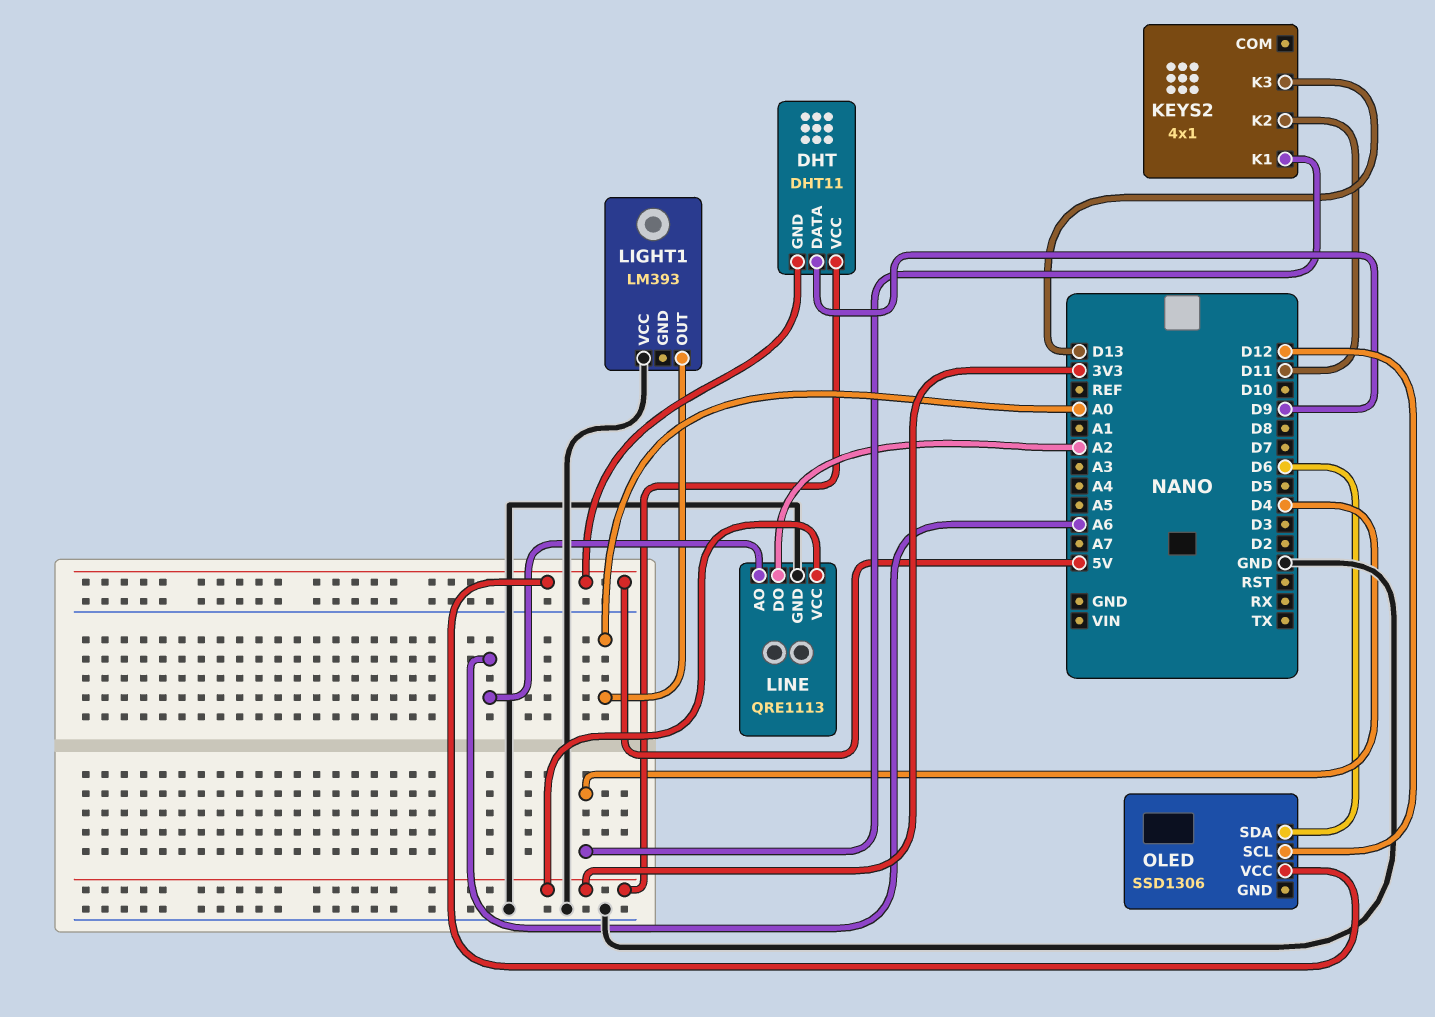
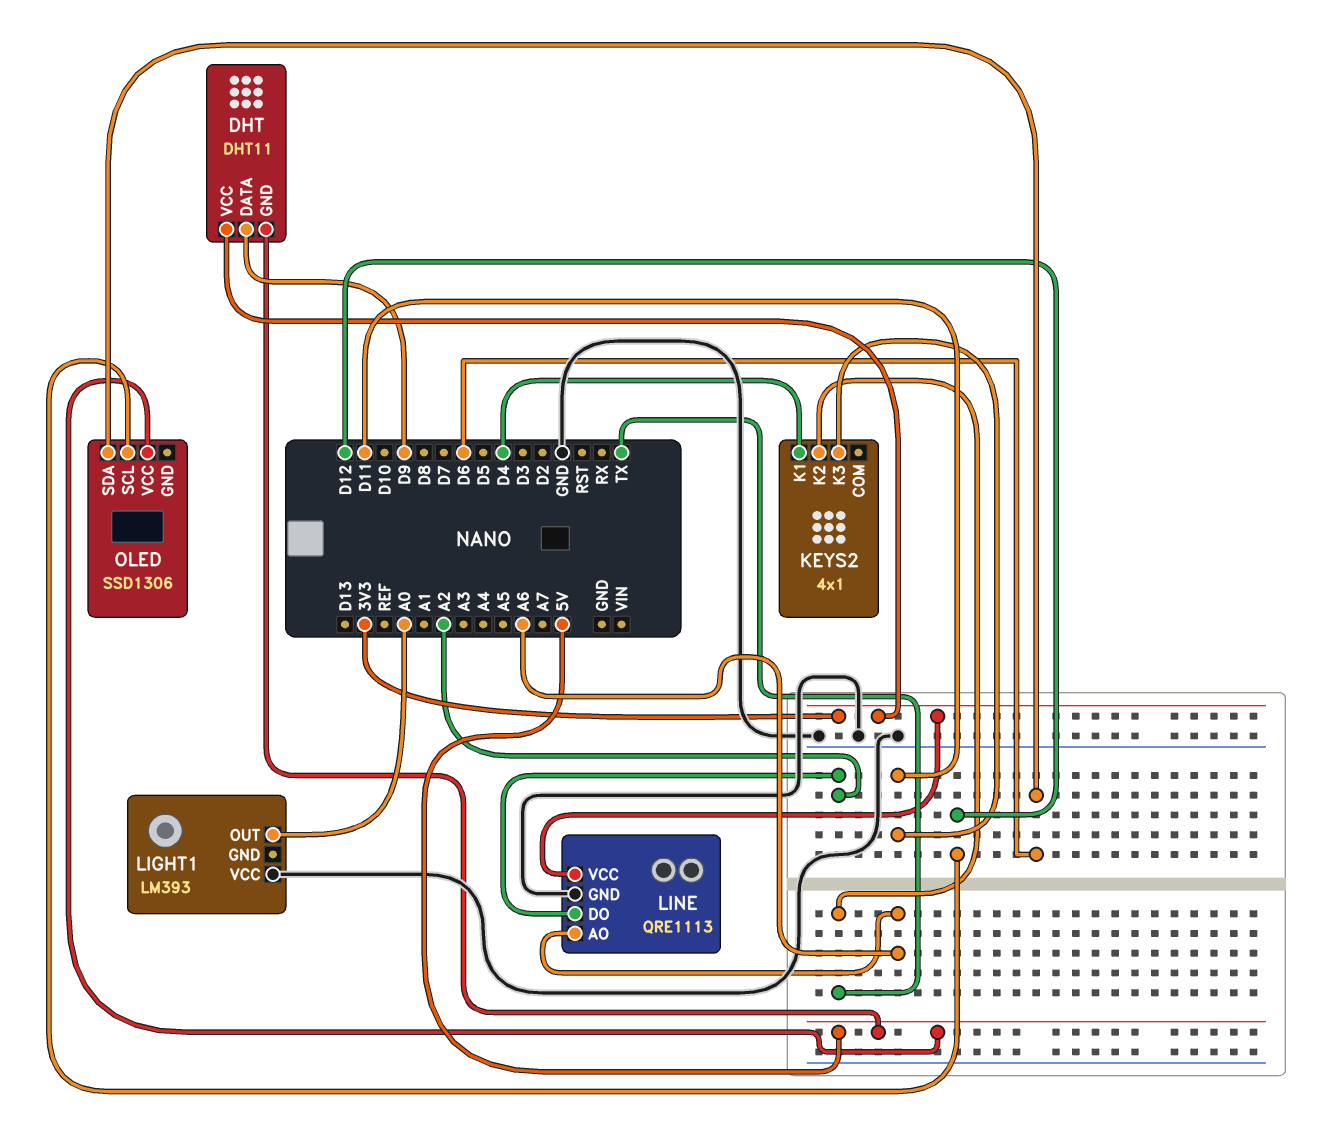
KEYS2 pin K2: D11 -> TX
KEYS2 pin K3: D13 -> D11

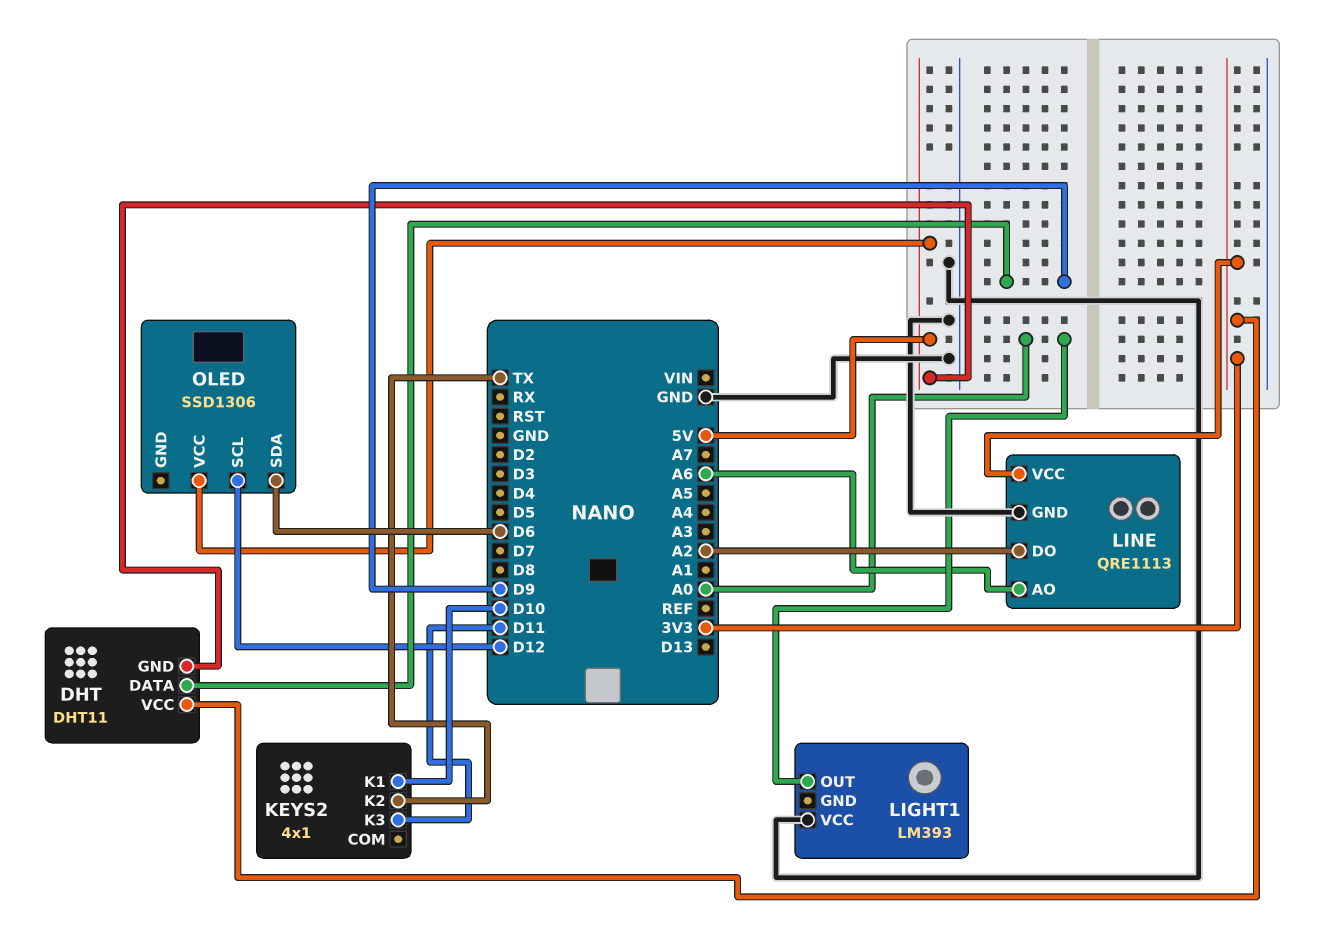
KEYS2 pin K1: D4 -> D10

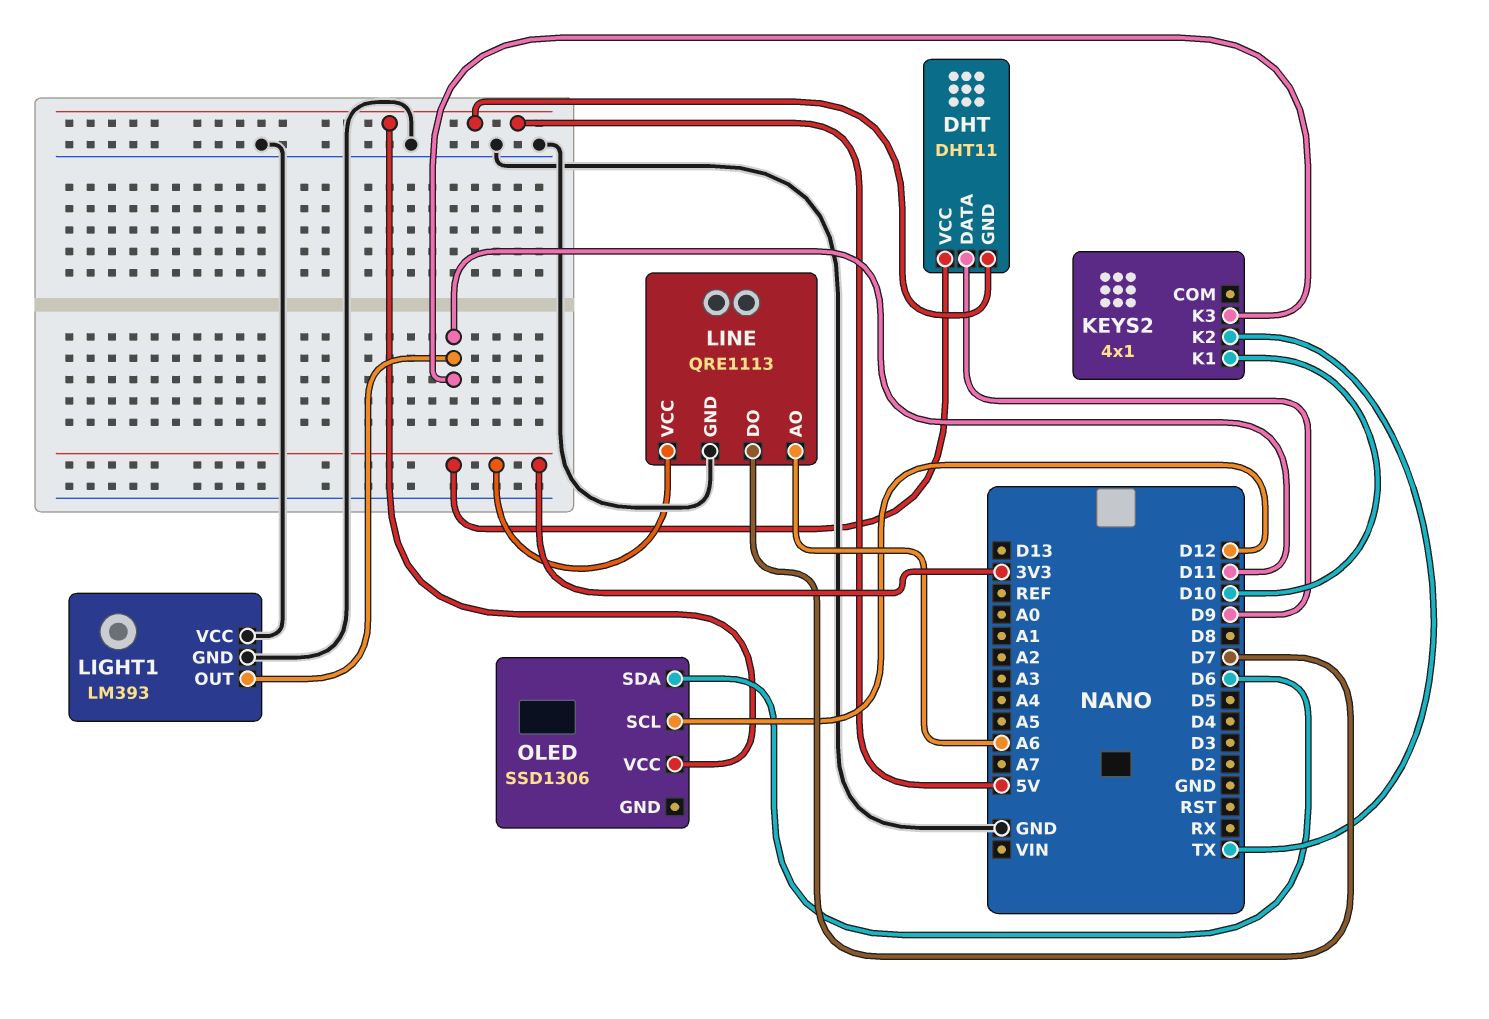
LIGHT1 pin GND: none -> GND
LIGHT1 pin OUT: A0 -> D11
LINE pin DO: A2 -> D7

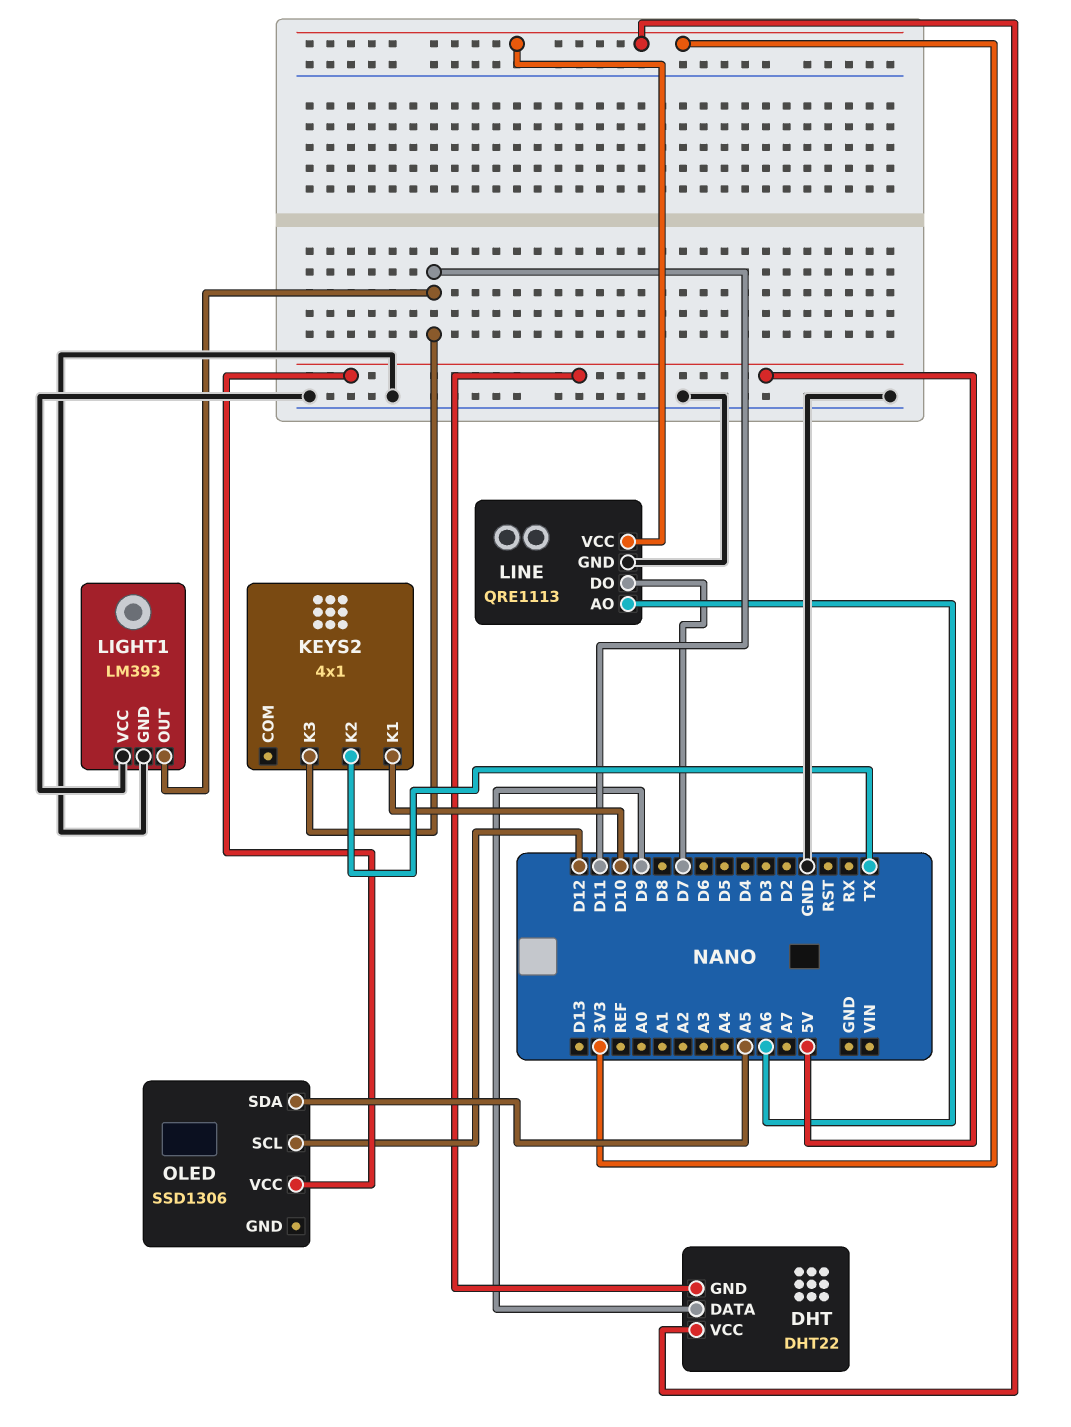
DHT: DHT11 -> DHT22
OLED pin SDA: D6 -> A5

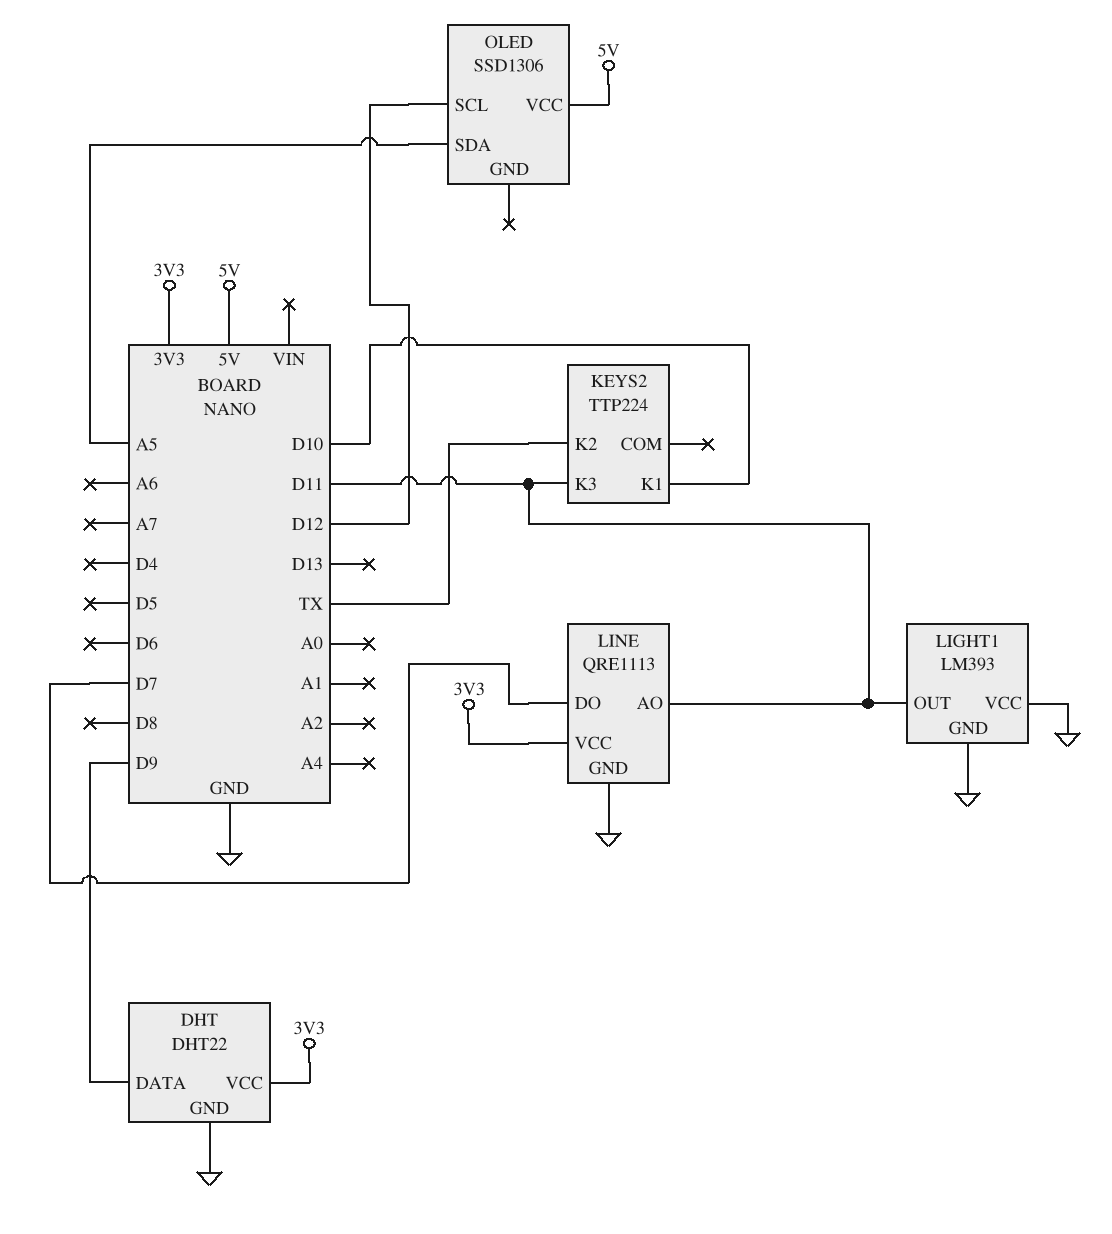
DHT pin GND: 5V -> GND
KEYS2: 4x1 -> TTP224
LINE pin AO: A6 -> D11

